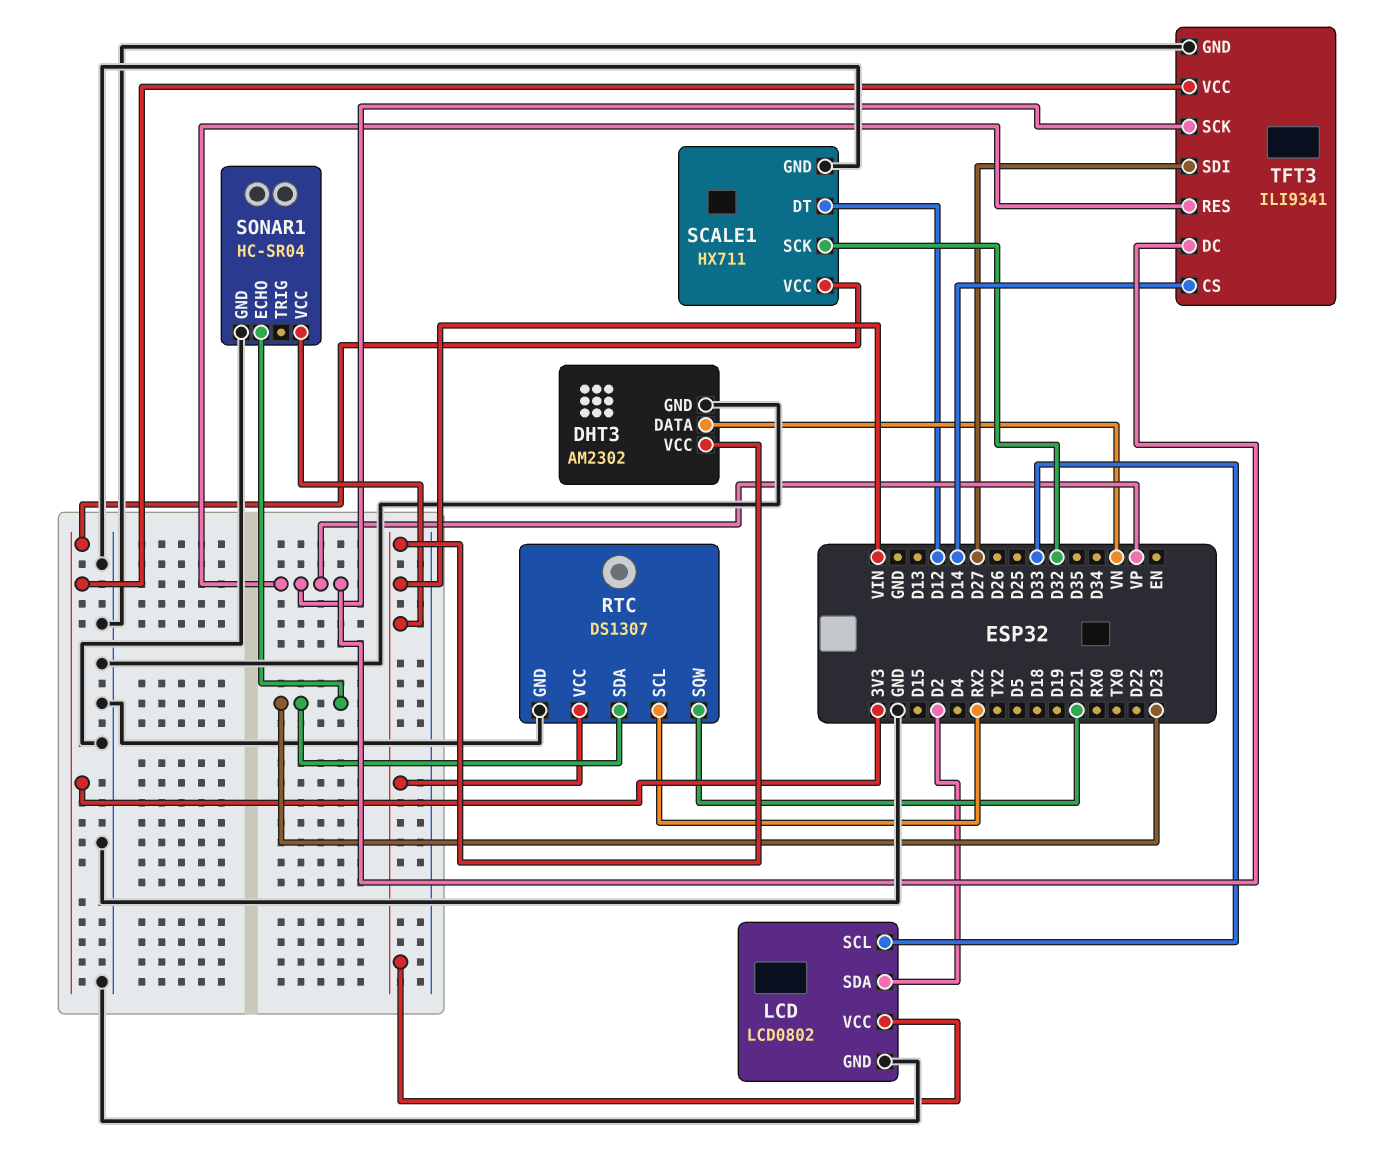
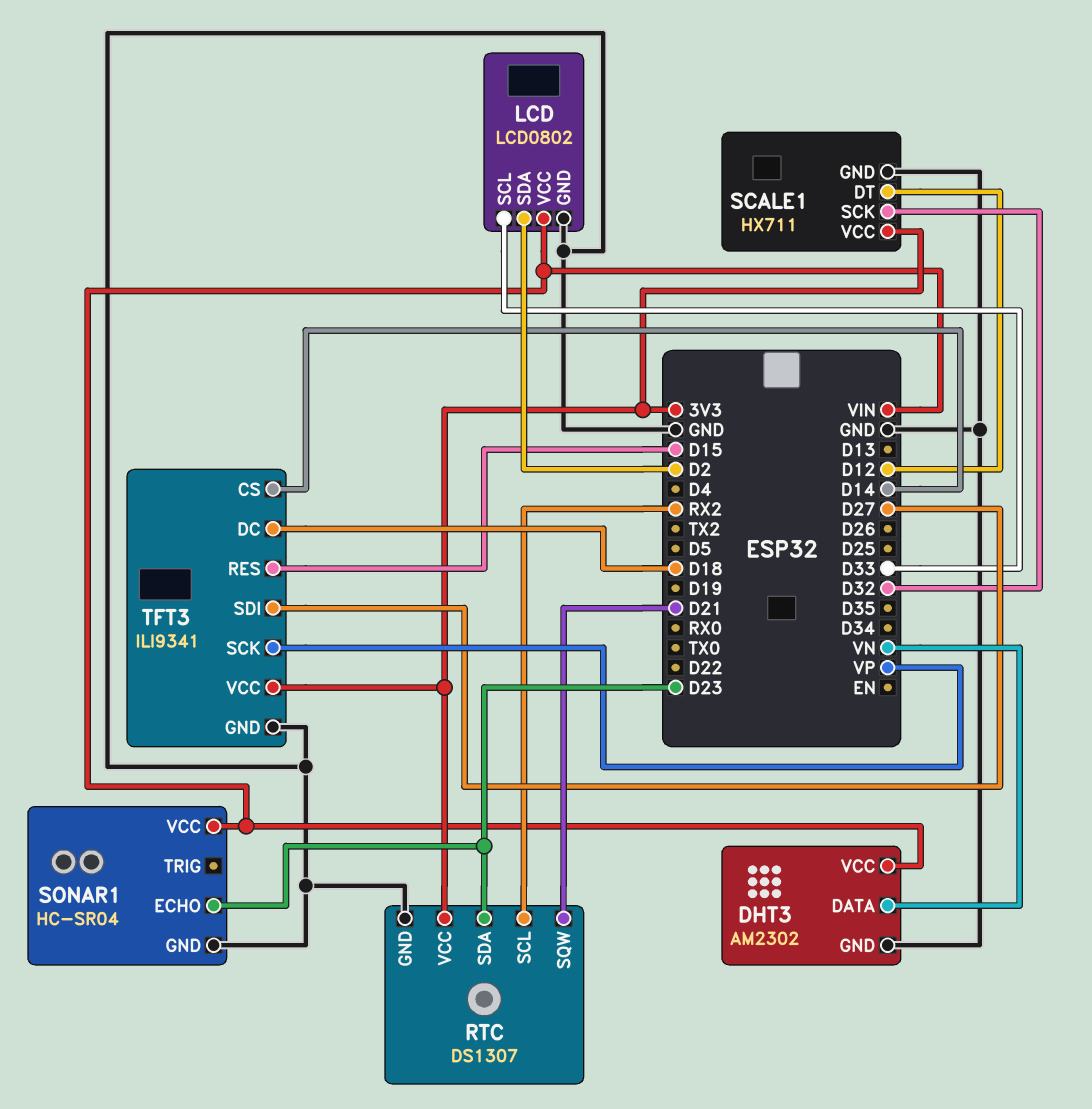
RTC pin VCC: VIN -> 3V3
TFT3 pin DC: VP -> D18
TFT3 pin RES: VP -> D15

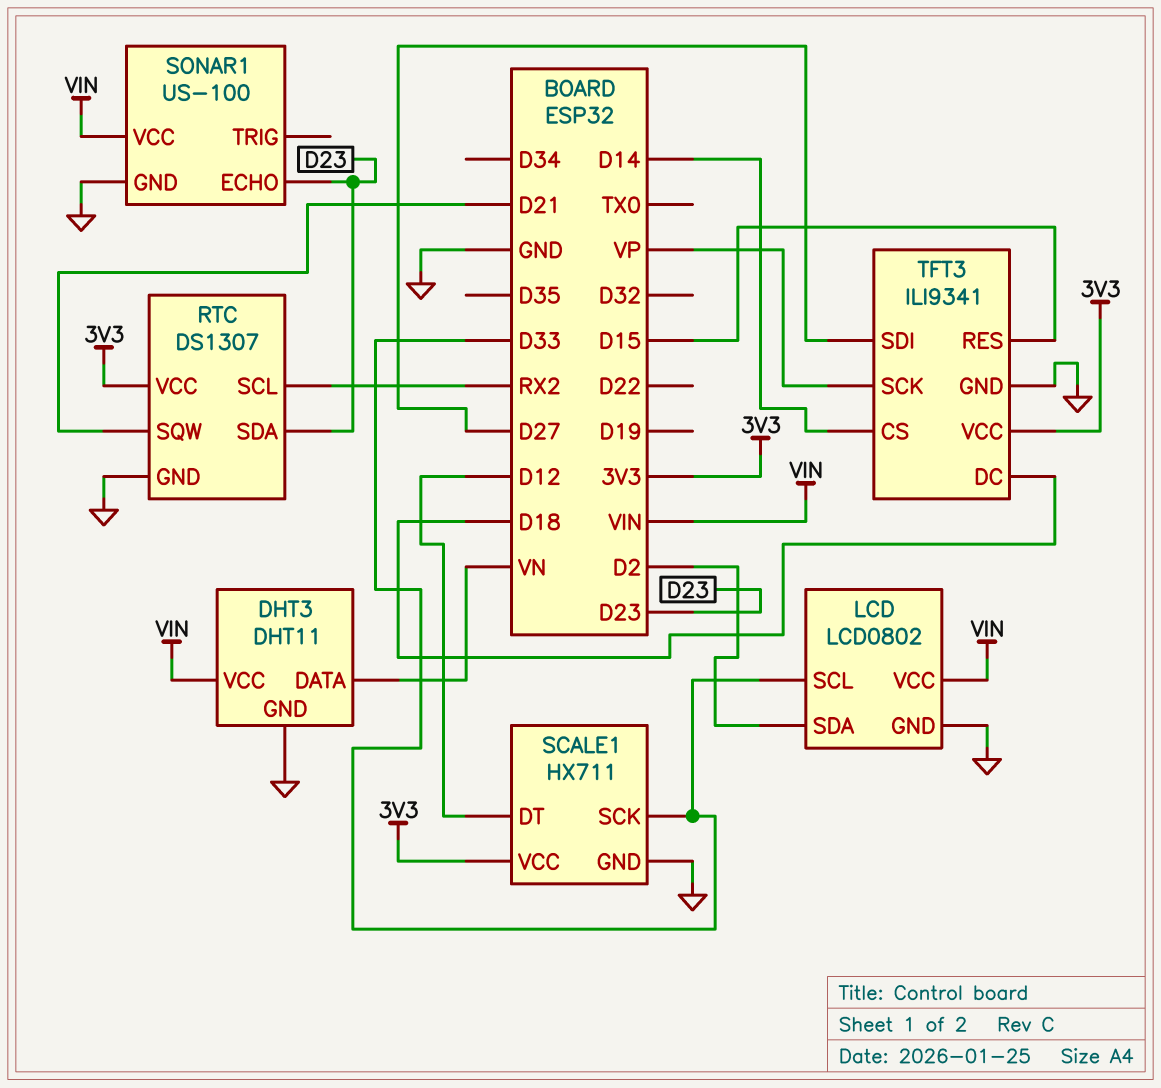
DHT3: AM2302 -> DHT11
SCALE1 pin SCK: D32 -> D33
SONAR1: HC-SR04 -> US-100

